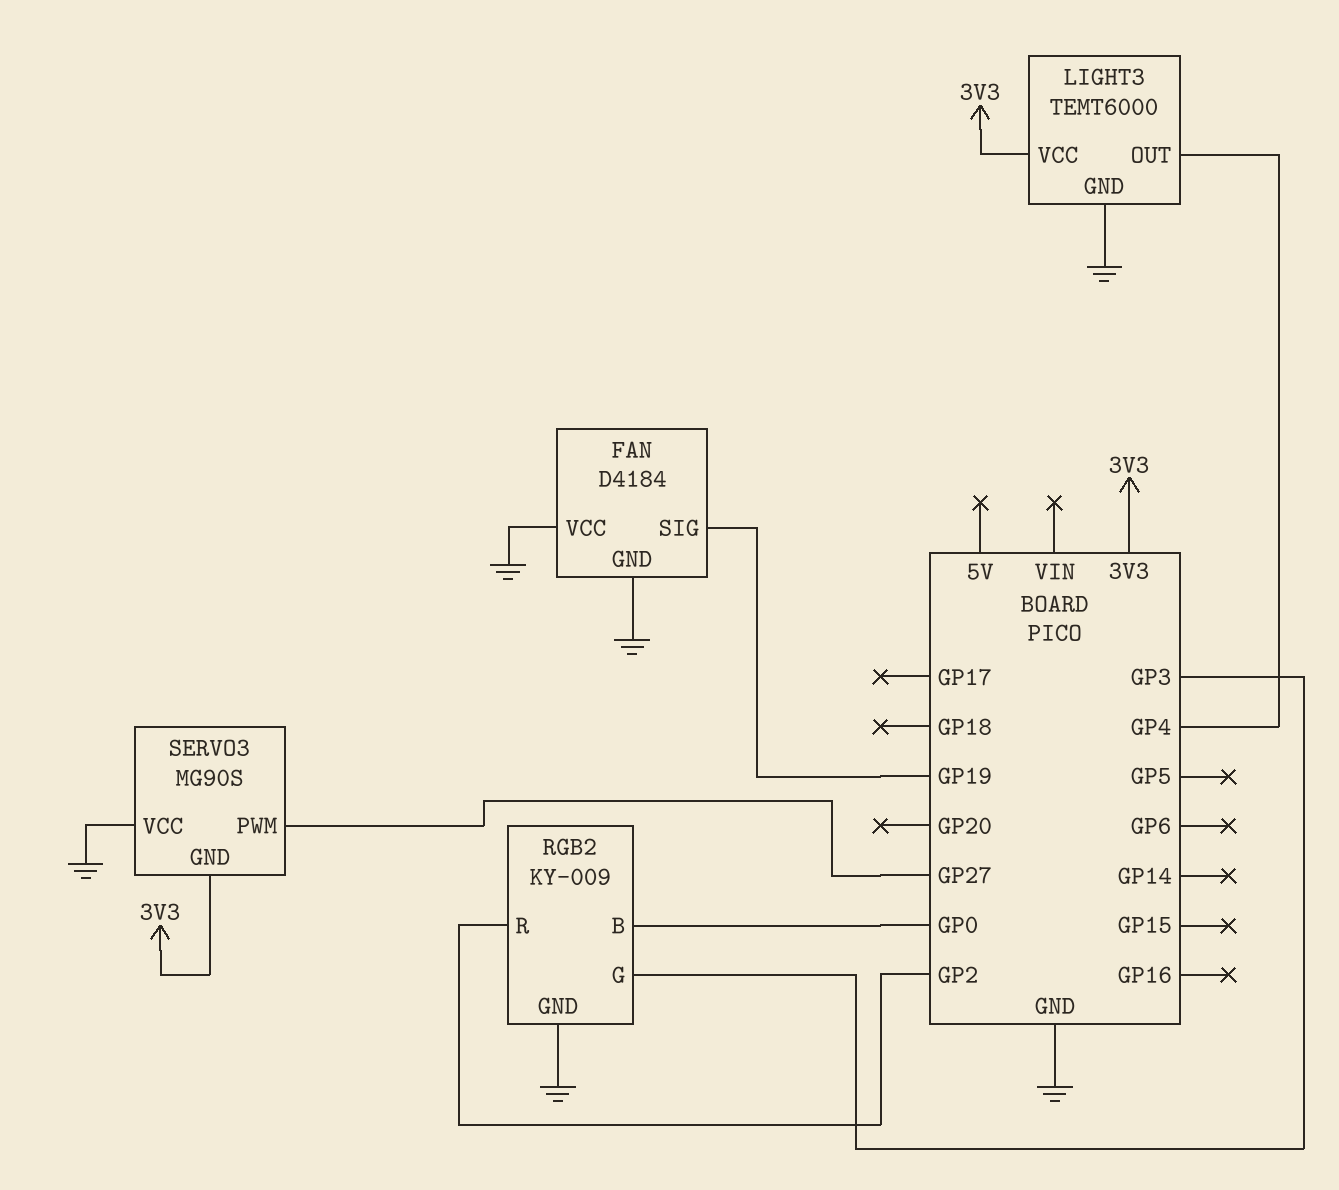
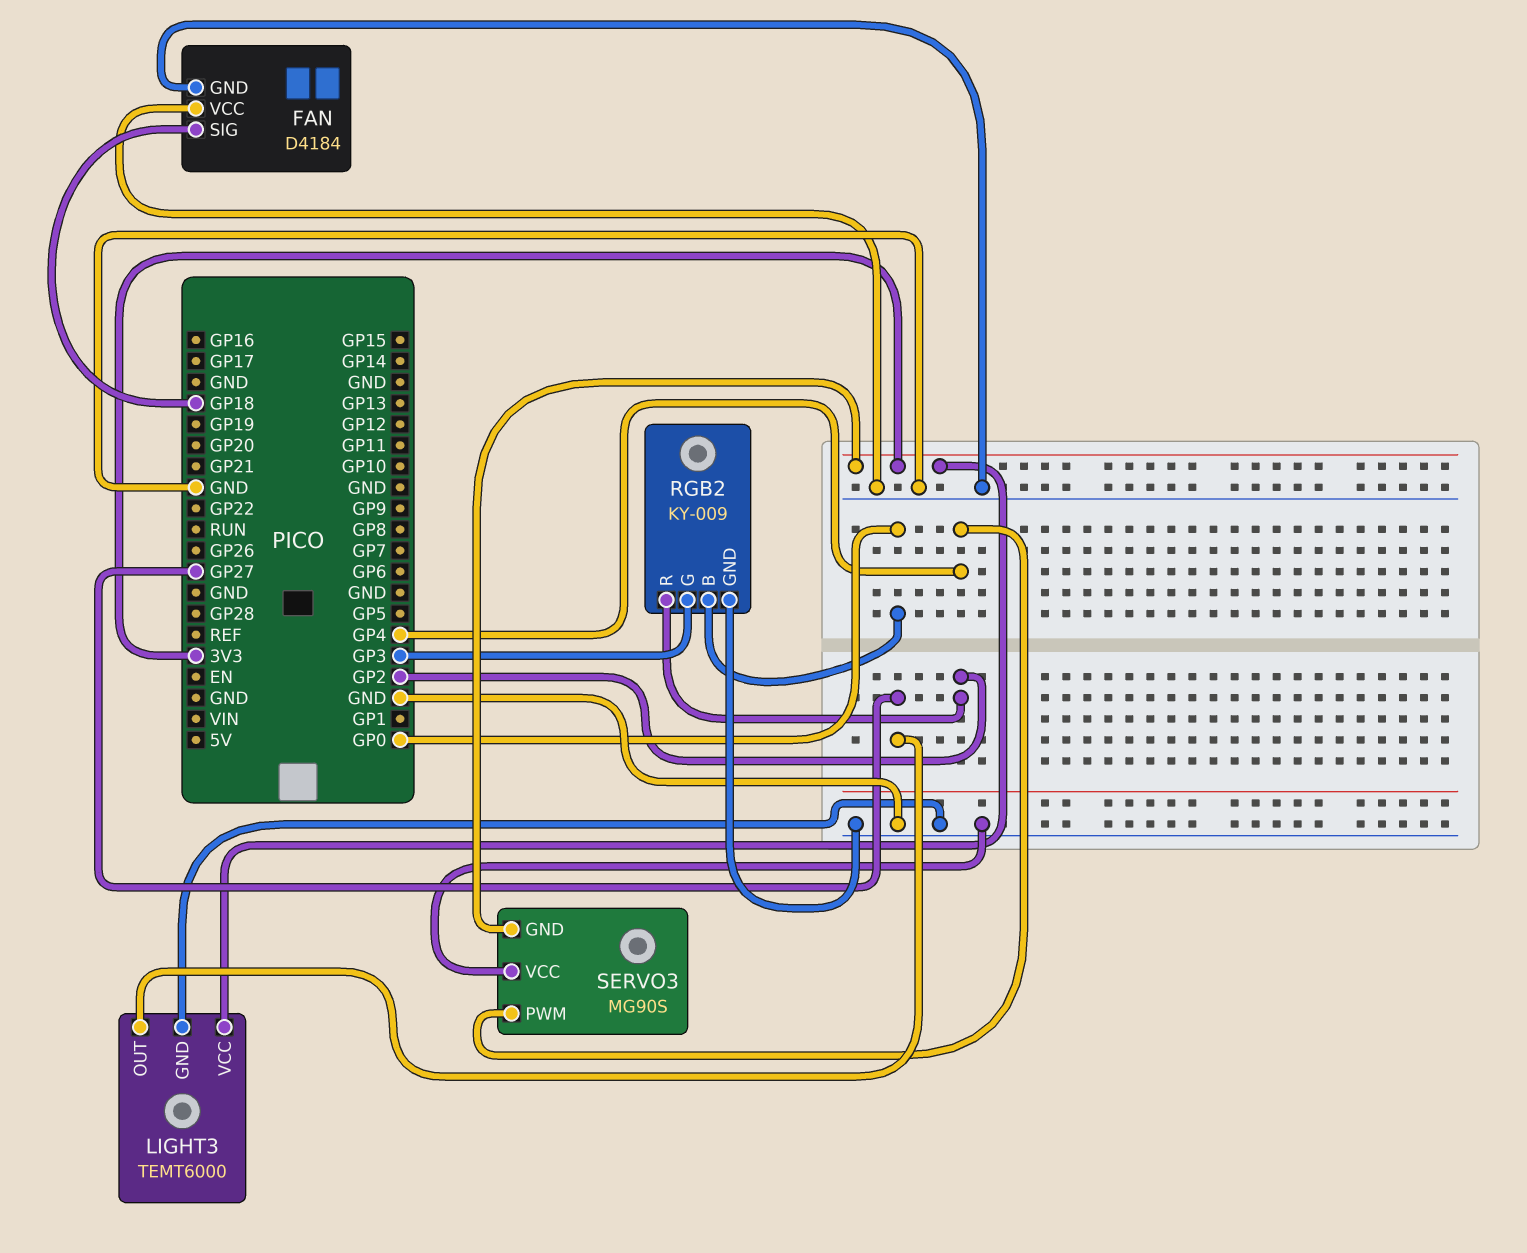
FAN pin SIG: GP19 -> GP18
LIGHT3 pin OUT: GP4 -> GP27
SERVO3 pin PWM: GP27 -> GP4

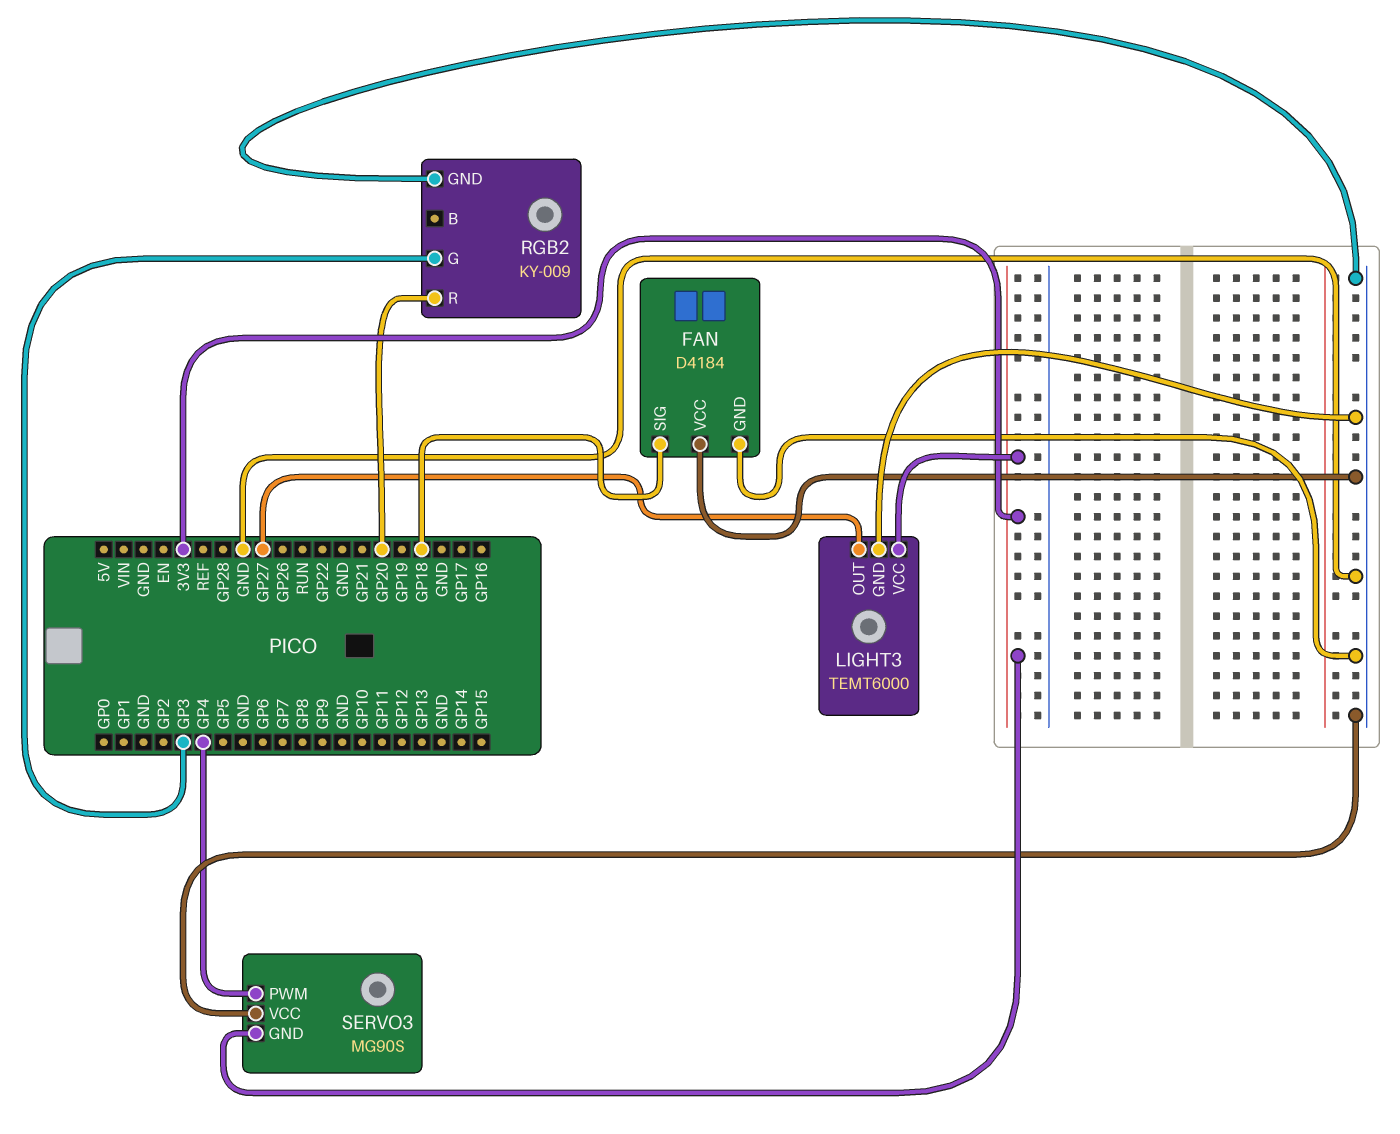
RGB2 pin B: GP0 -> none
RGB2 pin R: GP2 -> GP20

